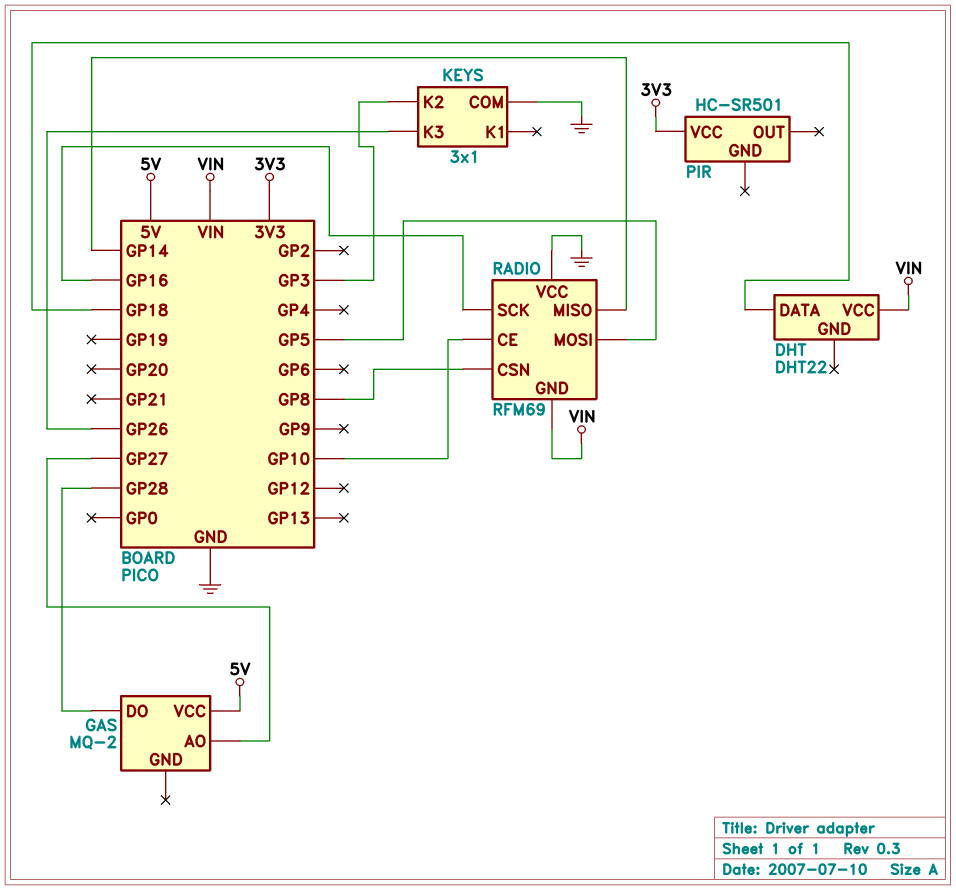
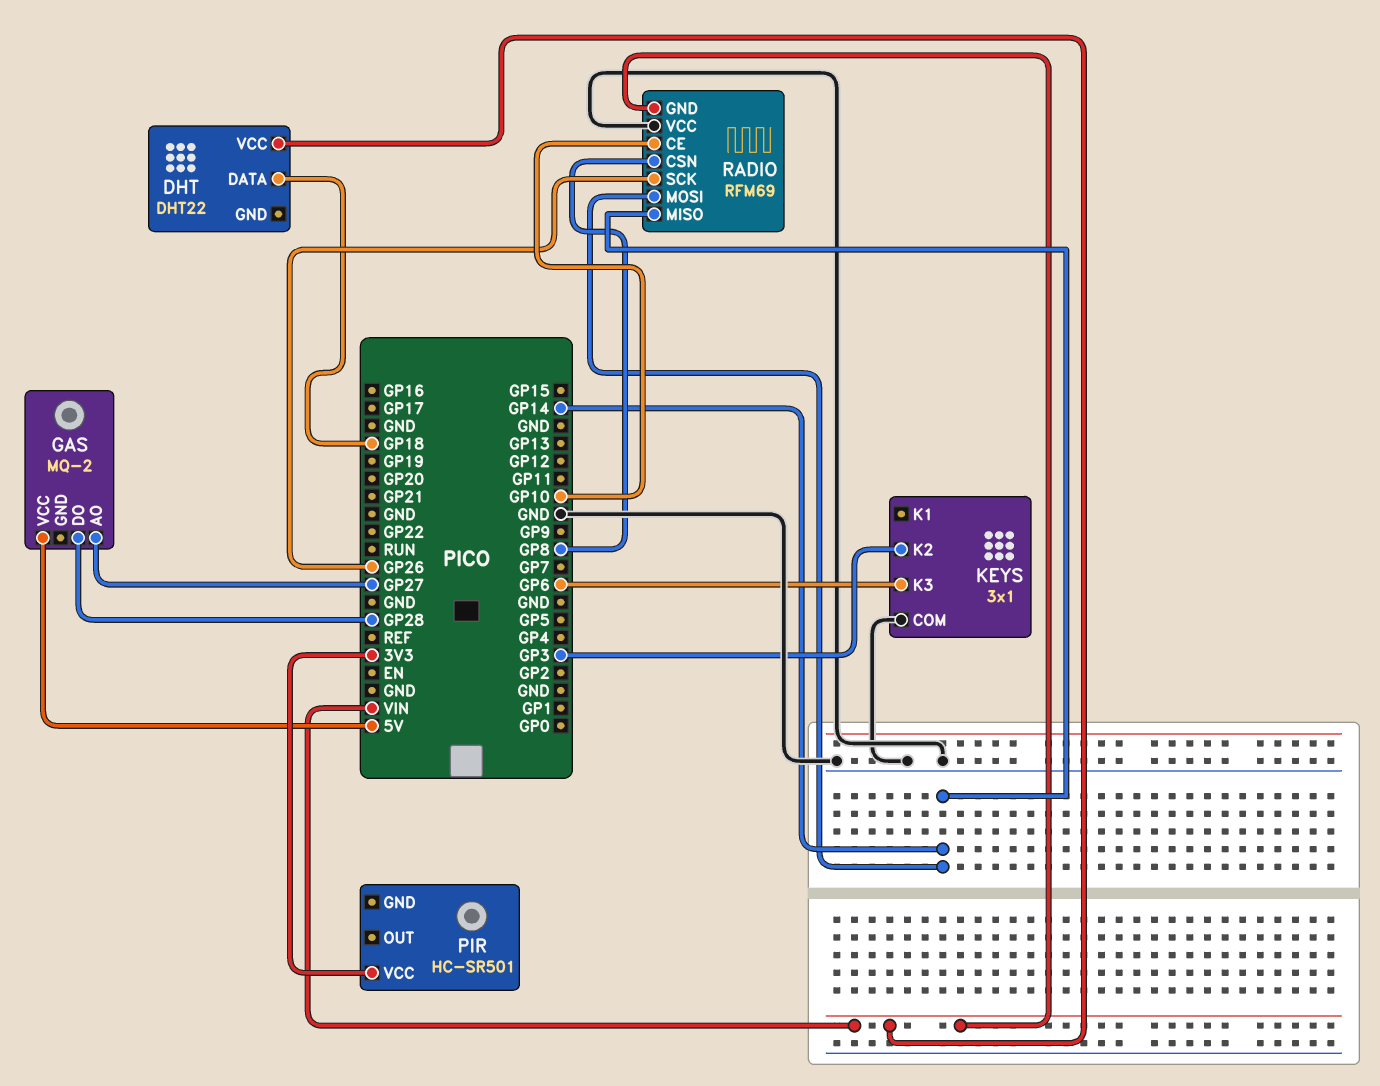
KEYS pin K3: GP26 -> GP6
RADIO pin MOSI: GP5 -> GP14
RADIO pin SCK: GP16 -> GP26

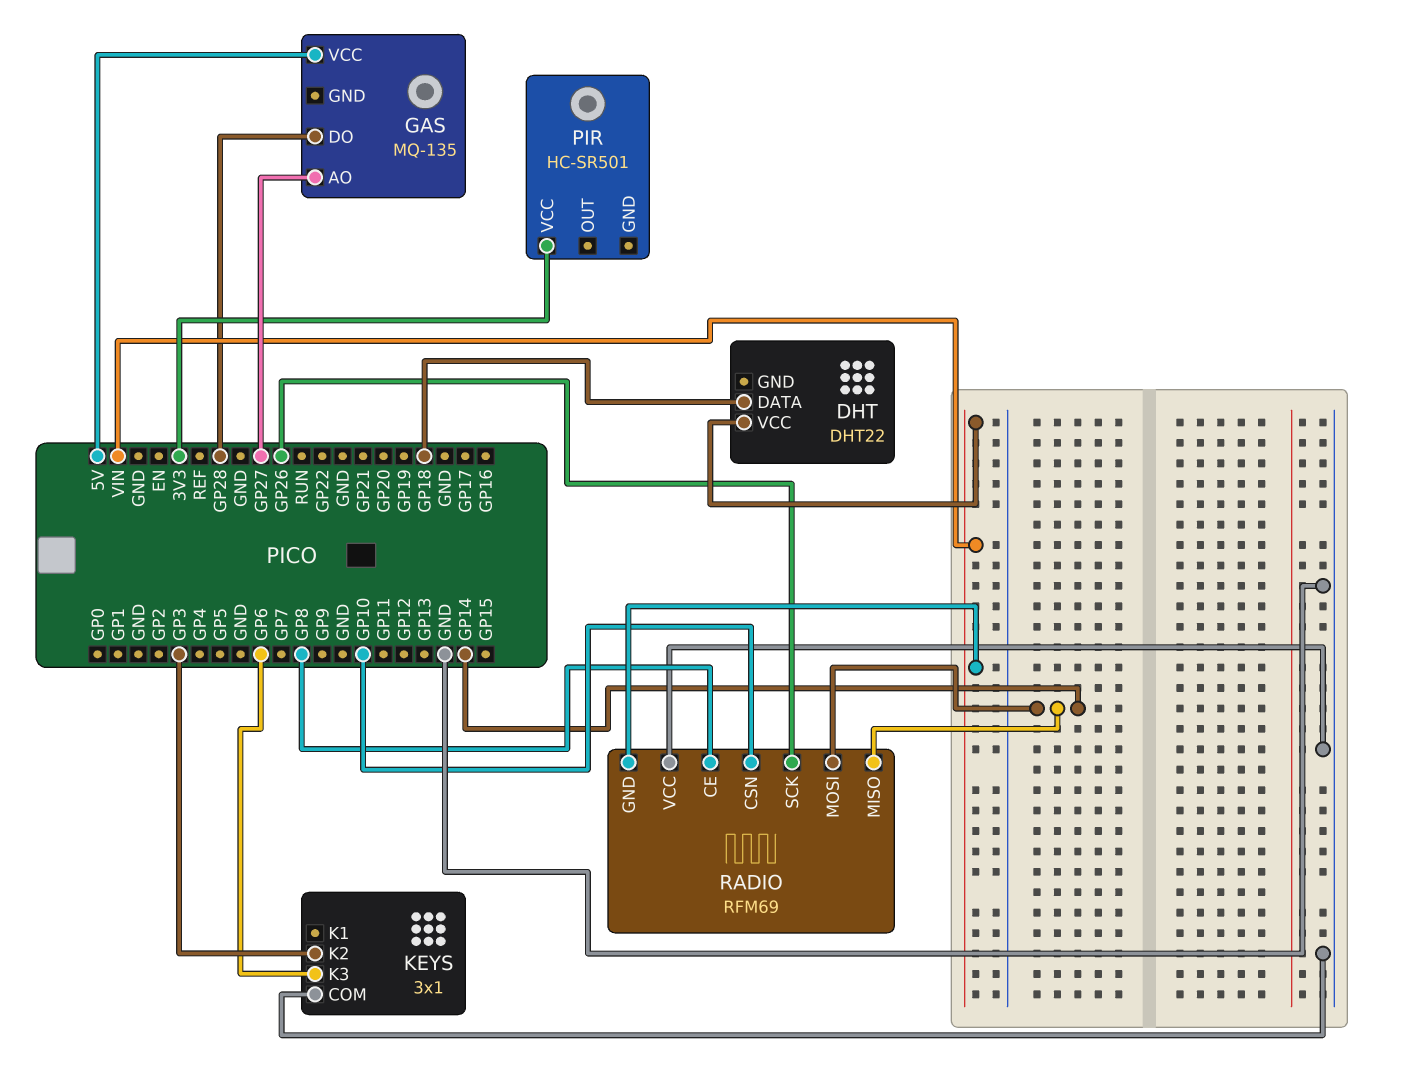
GAS: MQ-2 -> MQ-135
RADIO pin CE: GP10 -> GP8
RADIO pin CSN: GP8 -> GP10

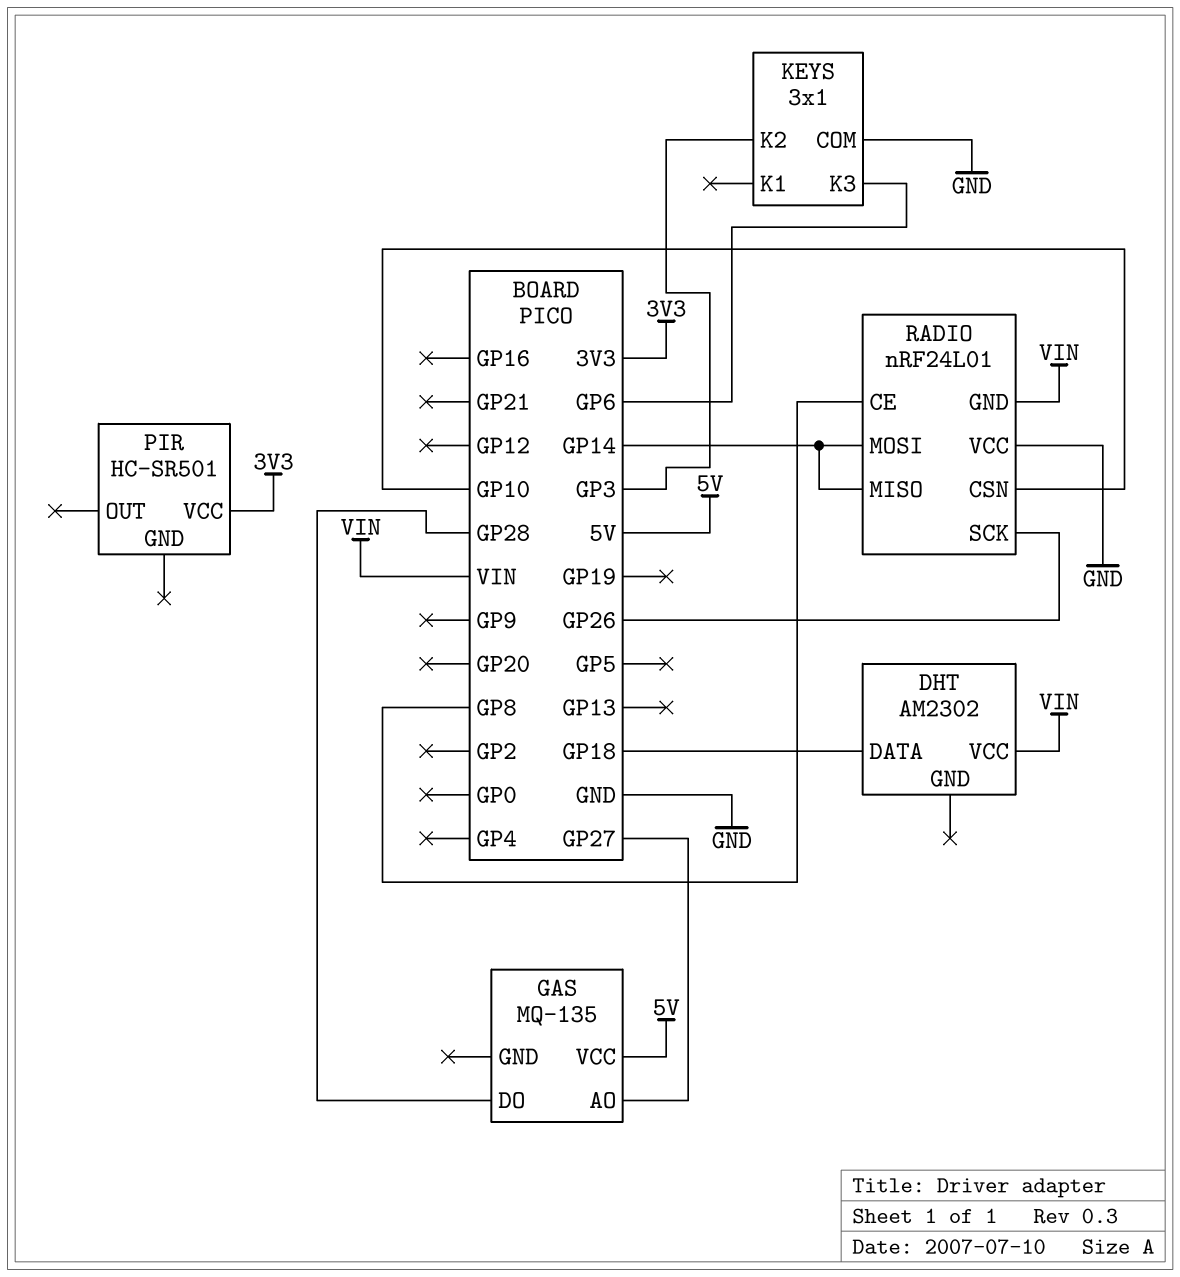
DHT: DHT22 -> AM2302
RADIO: RFM69 -> nRF24L01

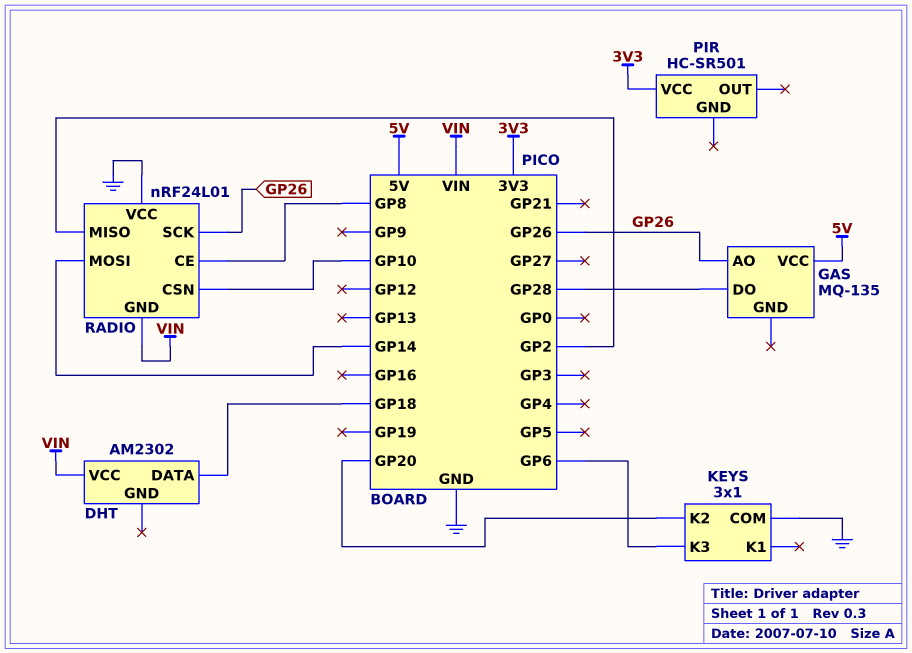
GAS pin AO: GP27 -> GP26
KEYS pin K2: GP3 -> GP20
RADIO pin MISO: GP14 -> GP2

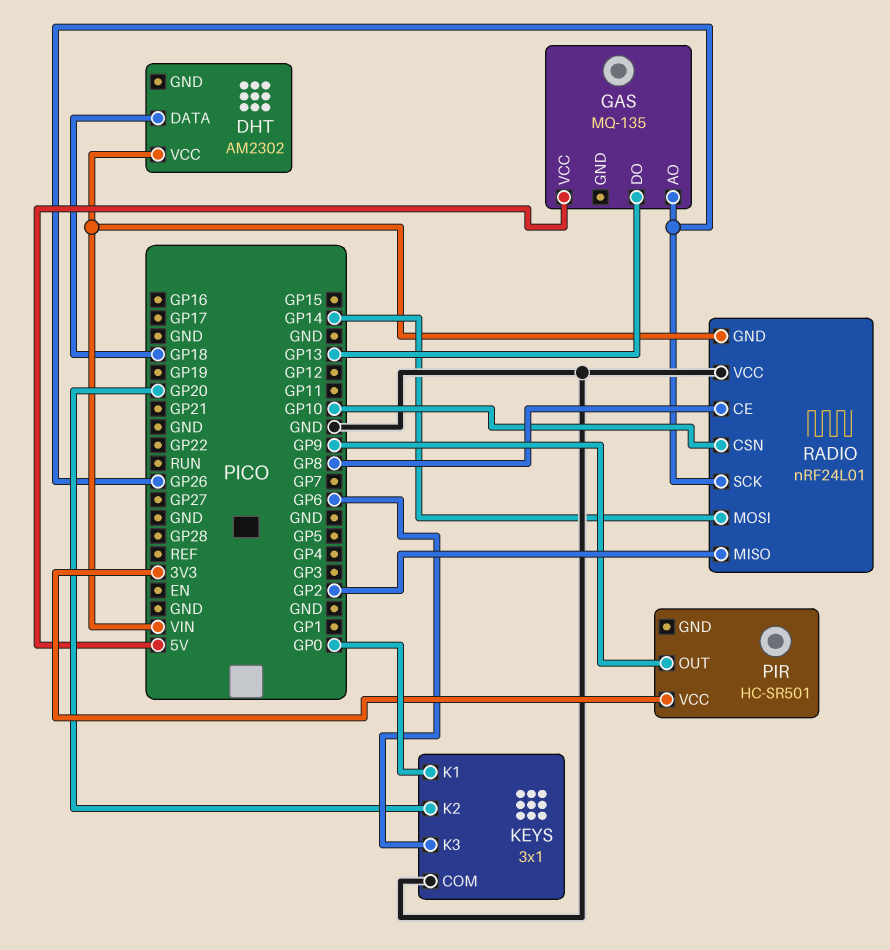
GAS pin DO: GP28 -> GP13
KEYS pin K1: none -> GP0
PIR pin OUT: none -> GP9

